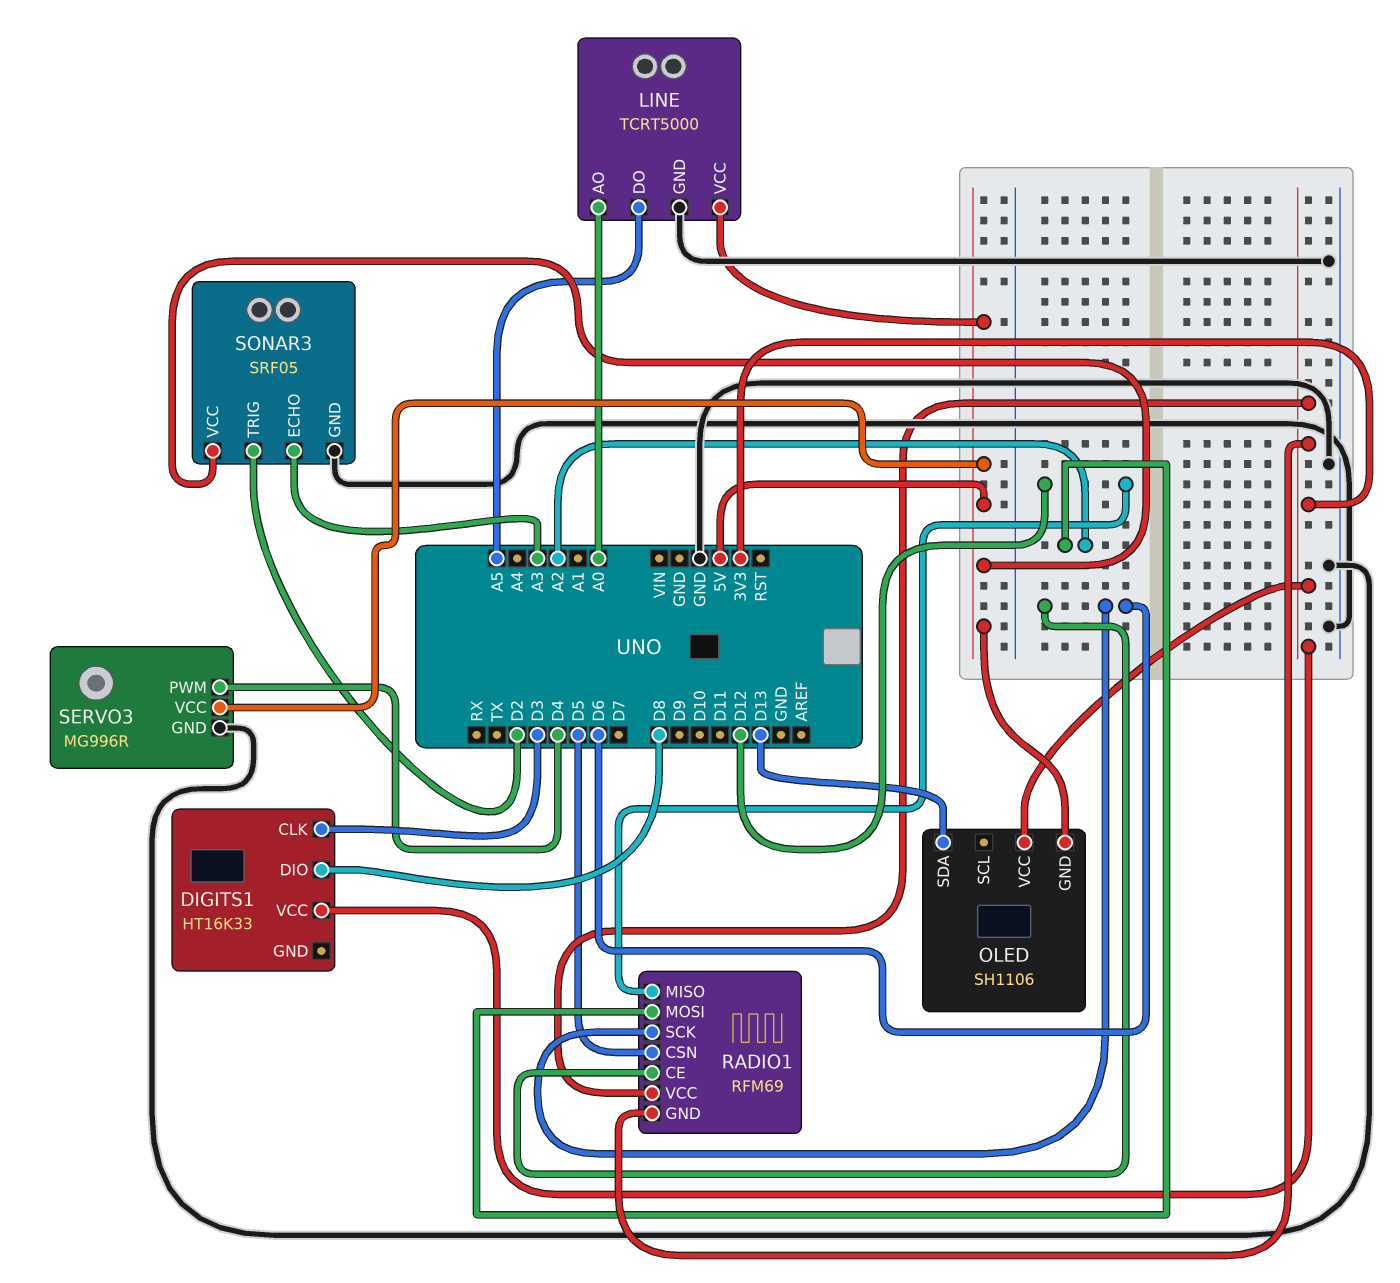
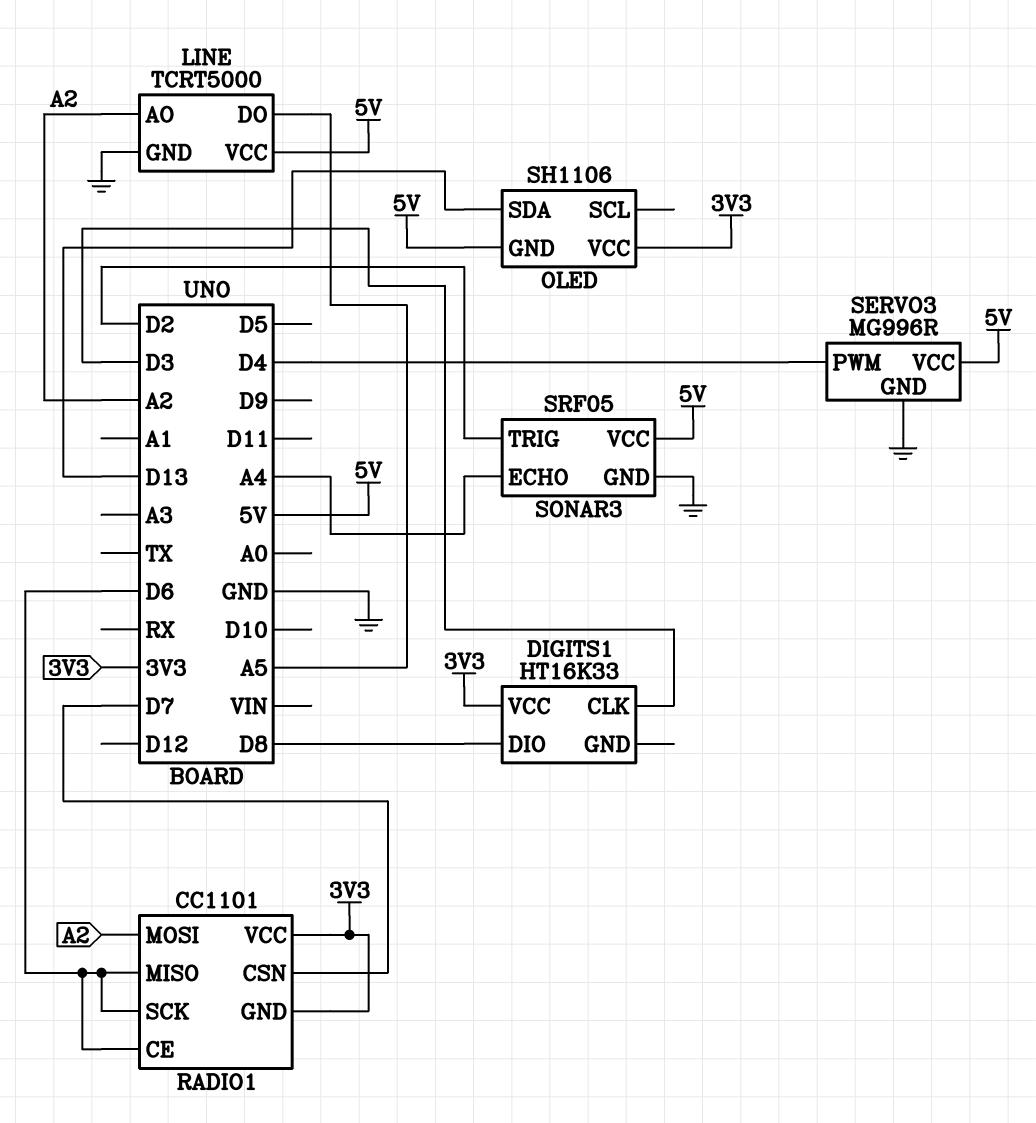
LINE pin AO: A0 -> A2
RADIO1: RFM69 -> CC1101
RADIO1 pin CSN: D5 -> D7
RADIO1 pin MISO: D12 -> D6
SONAR3 pin ECHO: A3 -> A4

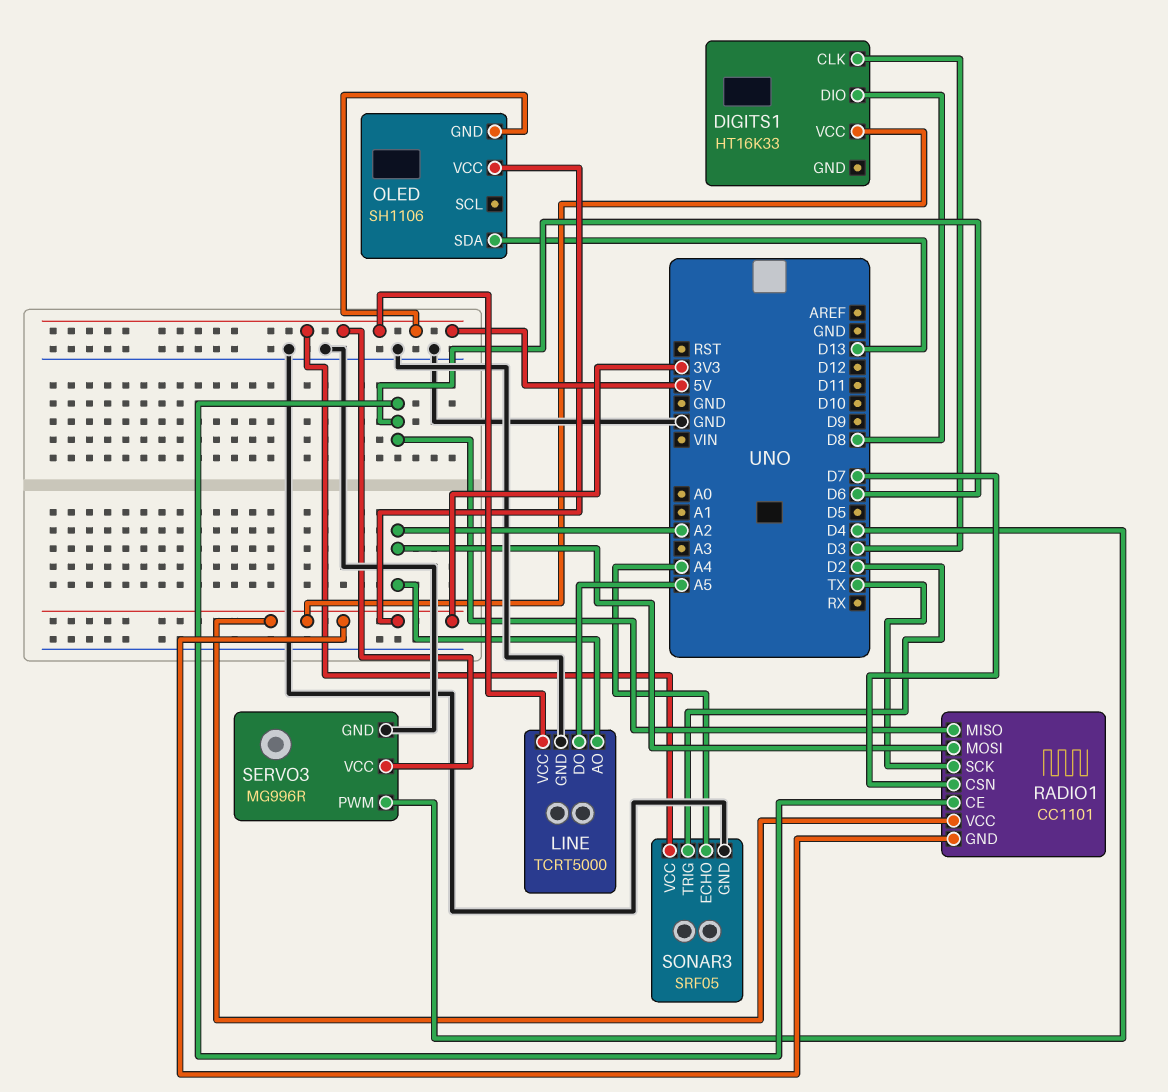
RADIO1 pin SCK: D6 -> TX

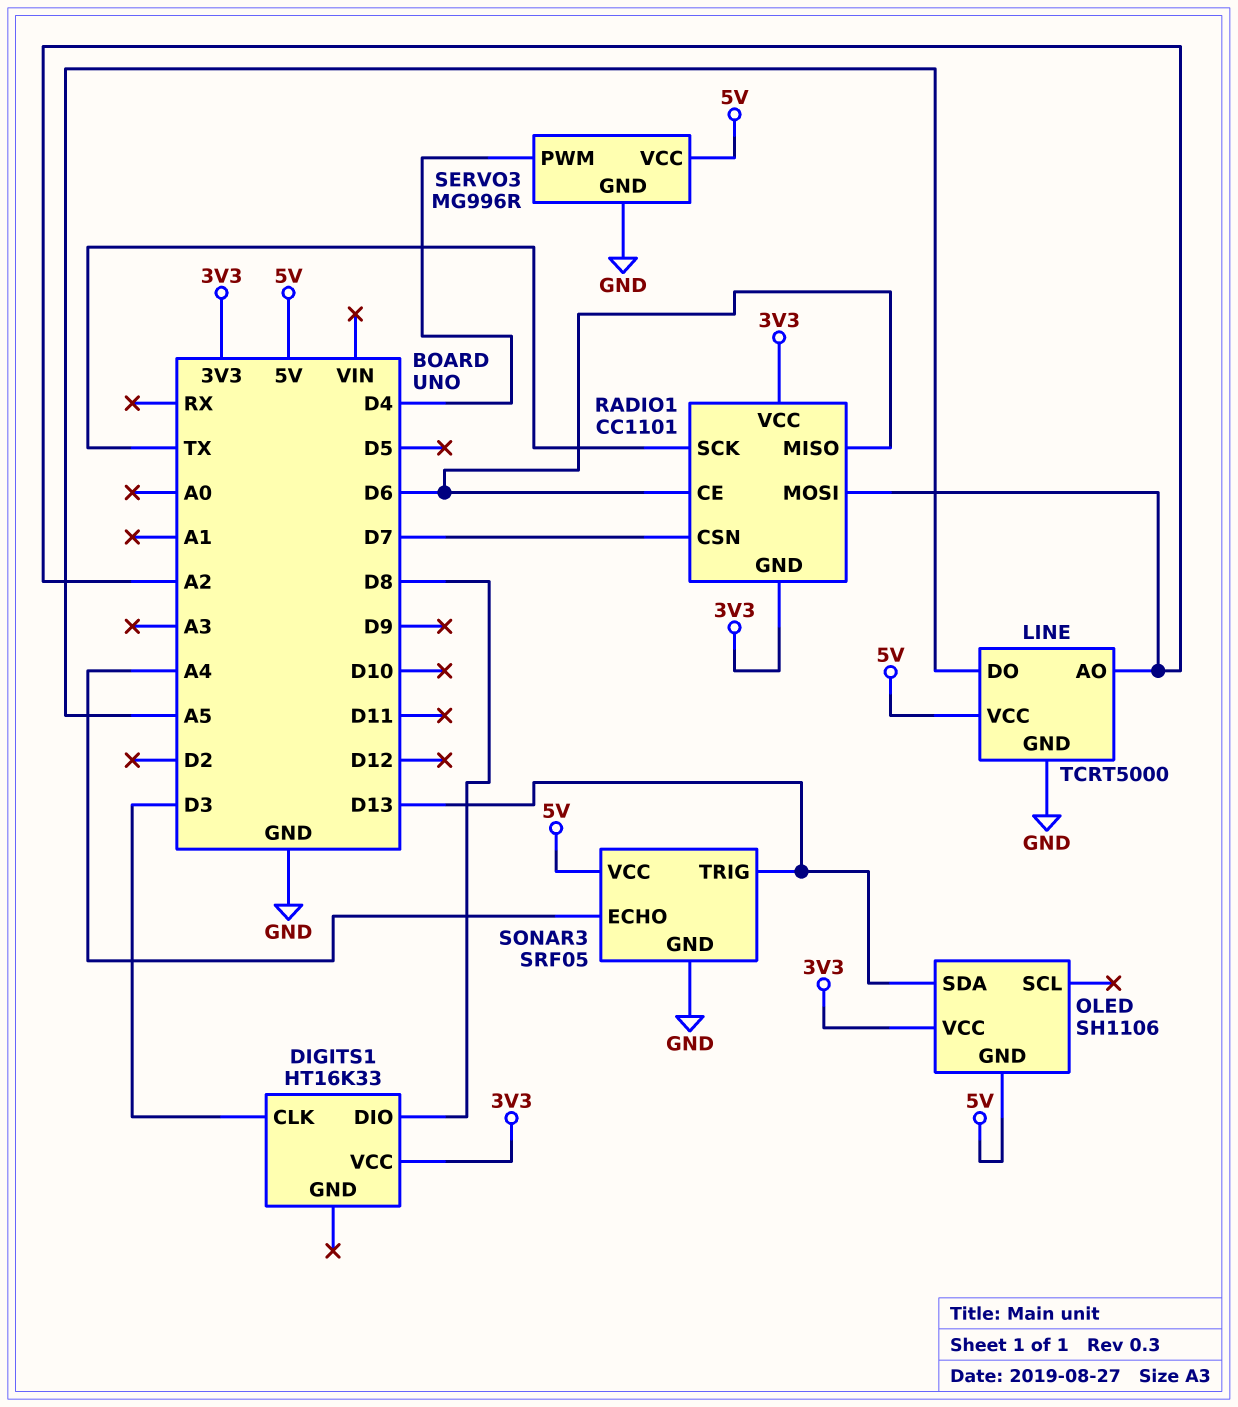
SONAR3 pin TRIG: D2 -> D13

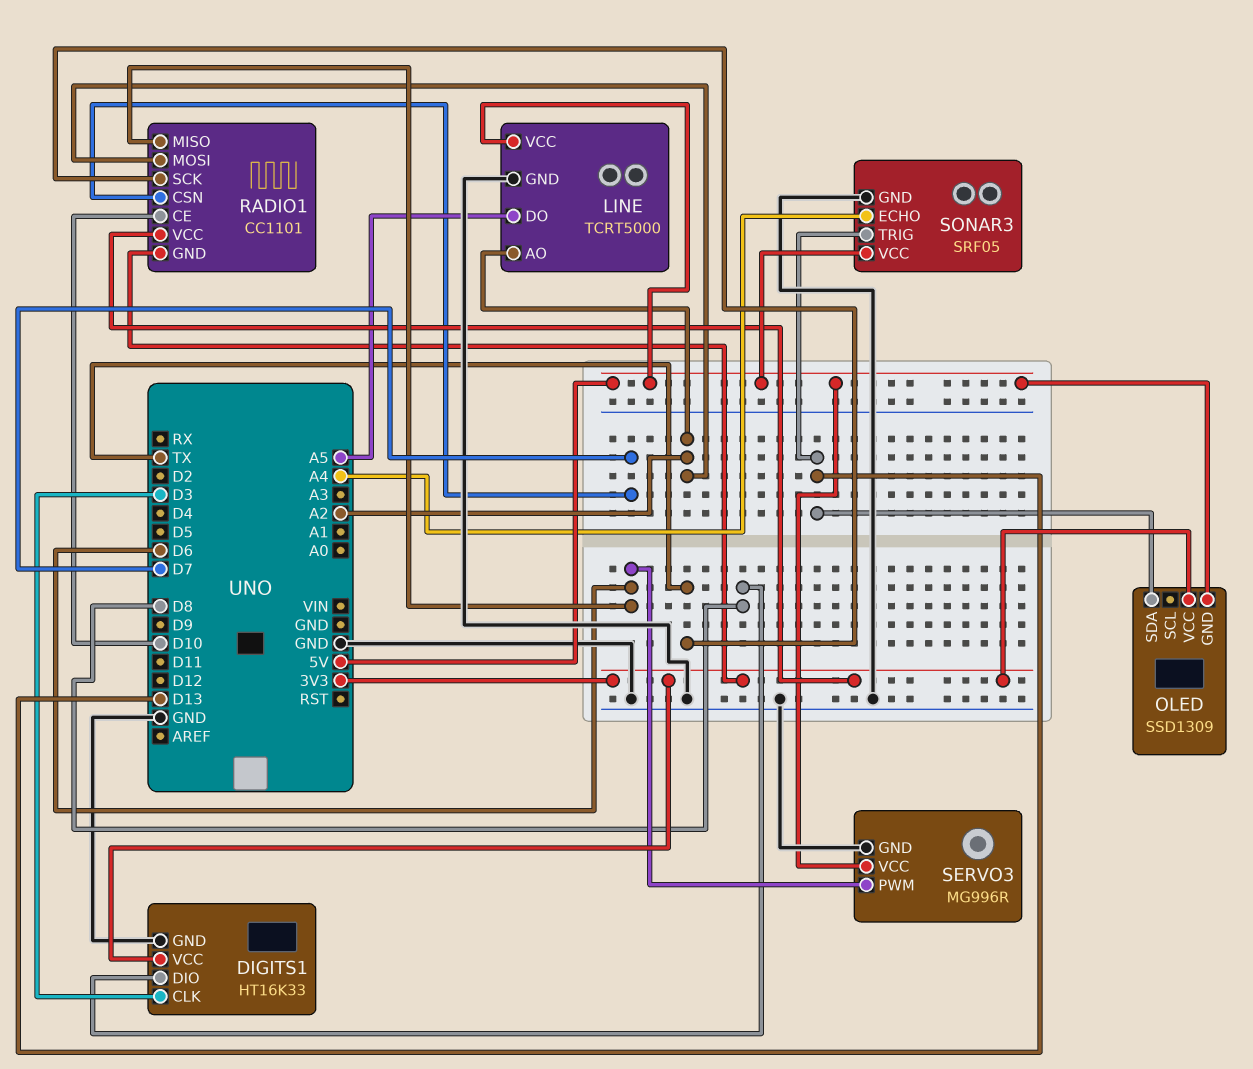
DIGITS1 pin GND: none -> GND
OLED: SH1106 -> SSD1309
RADIO1 pin CE: D6 -> D10
SERVO3 pin PWM: D4 -> D6

